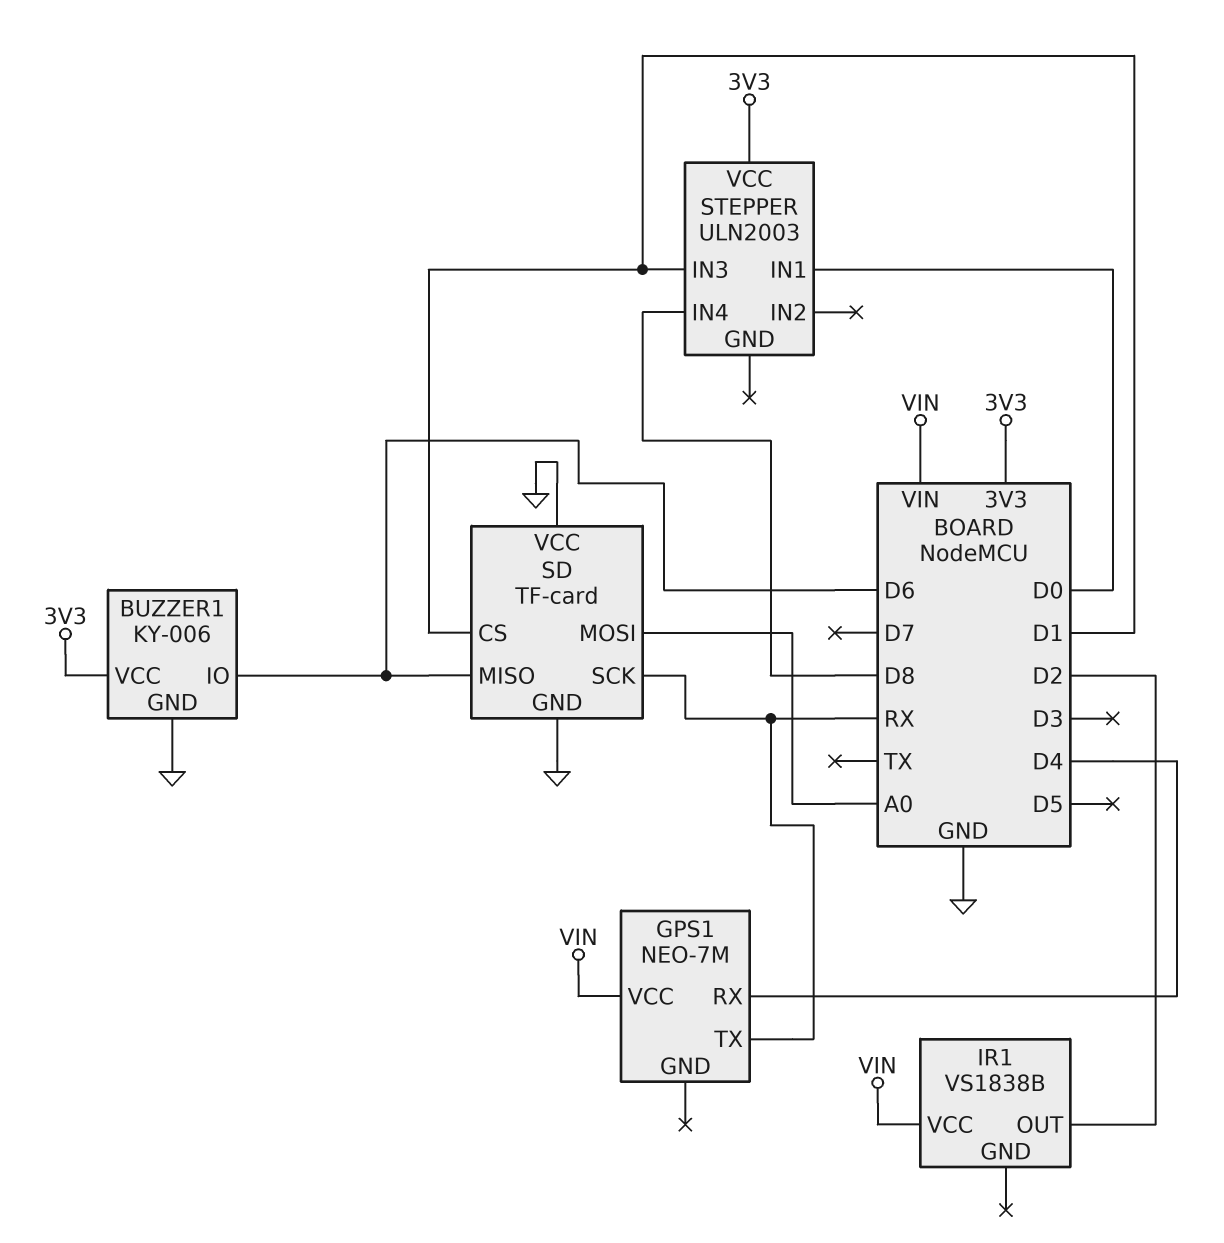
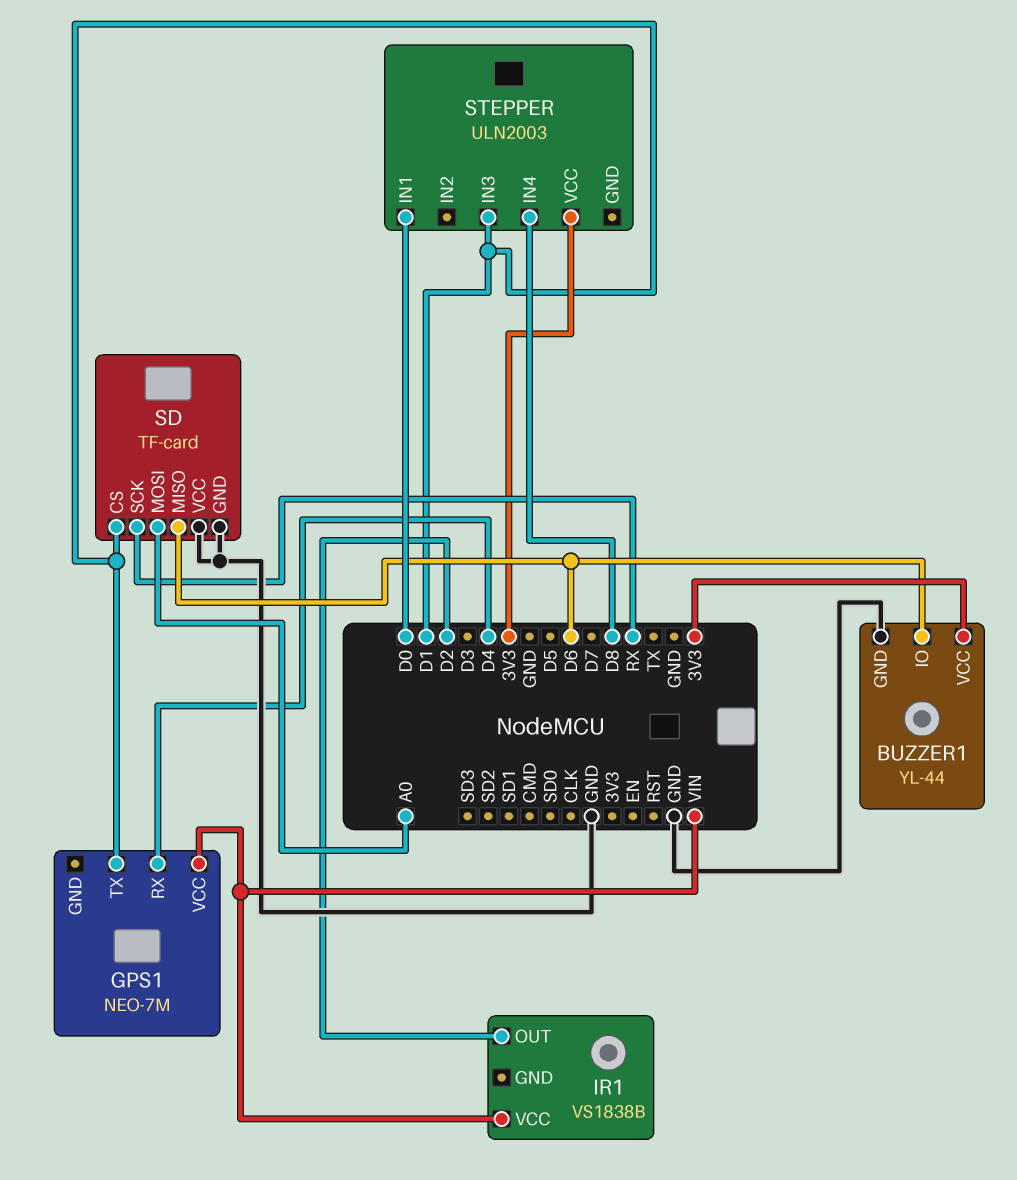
BUZZER1: KY-006 -> YL-44
GPS1 pin TX: RX -> D1

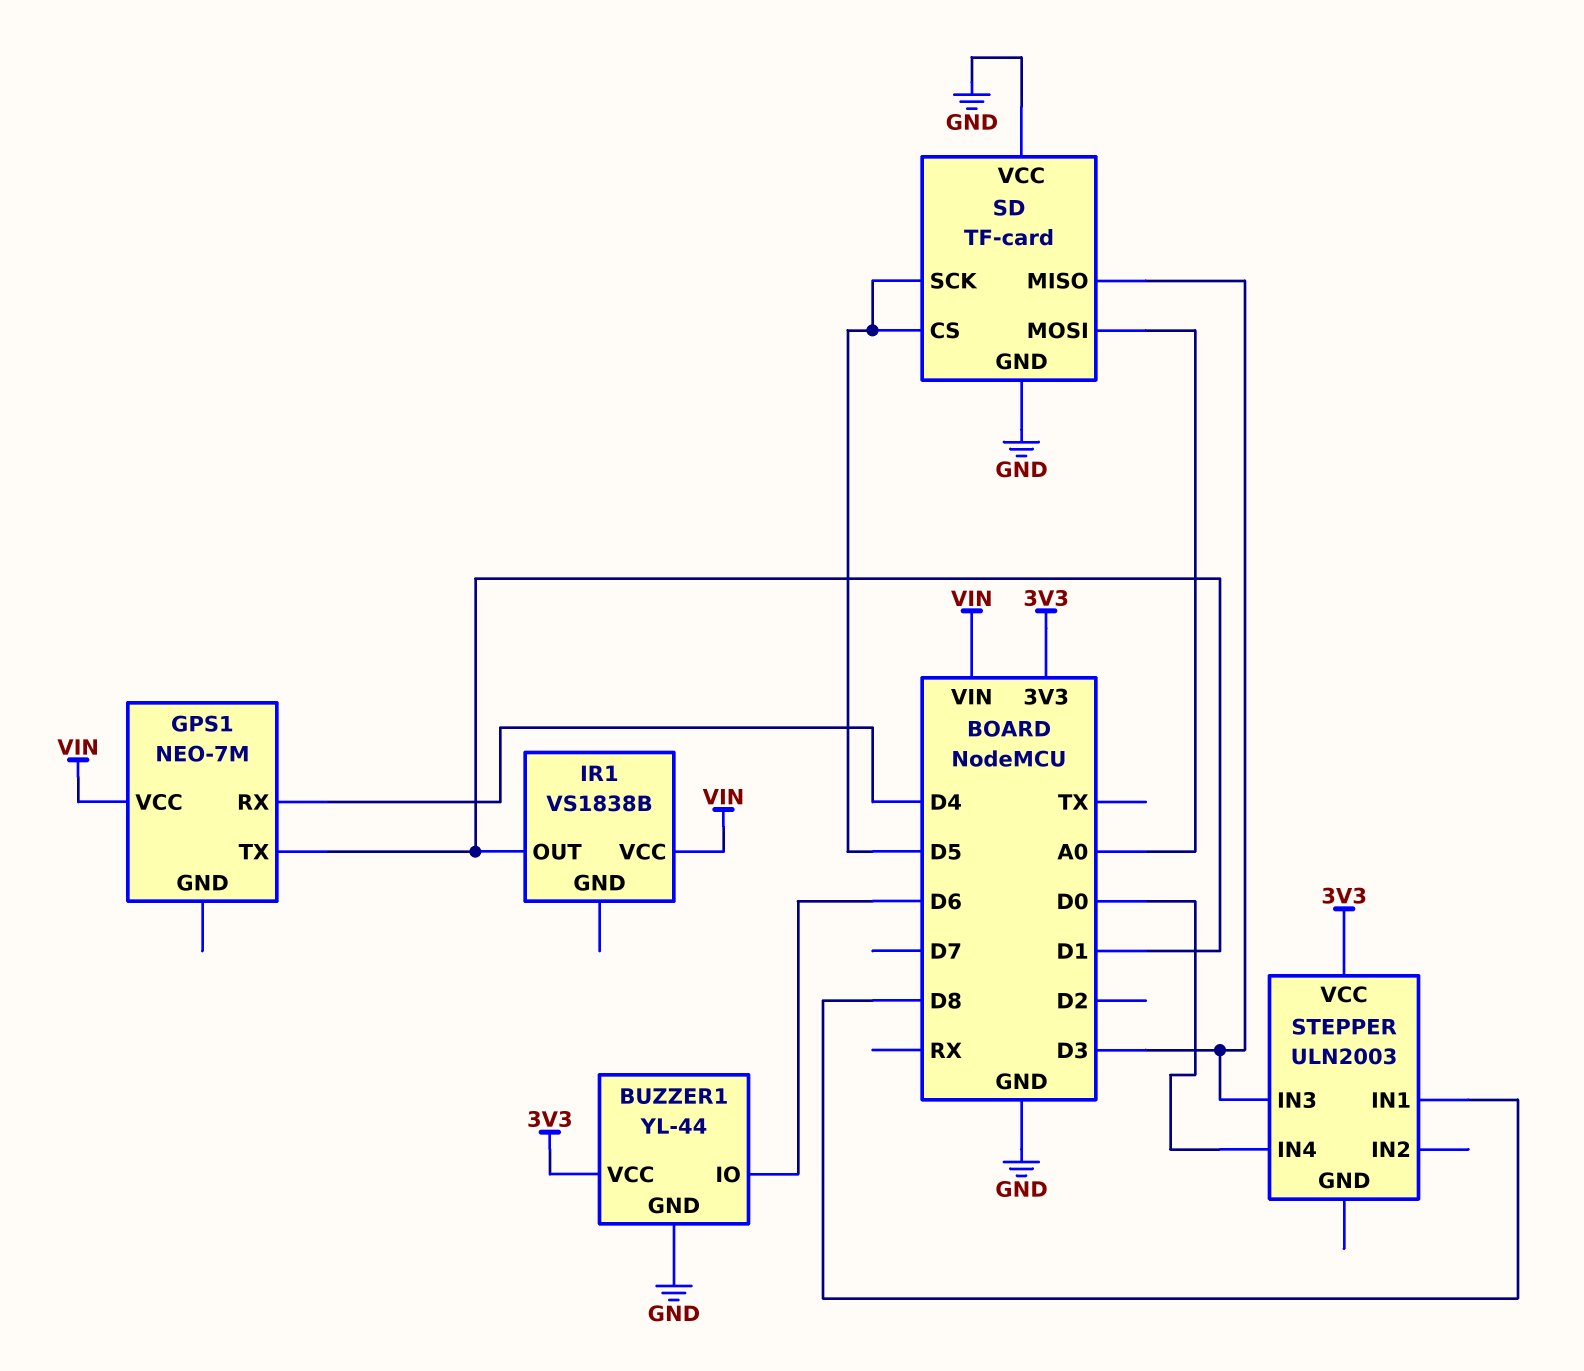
IR1 pin OUT: D2 -> D1
SD pin CS: D1 -> D5
SD pin MISO: D6 -> D3
SD pin SCK: RX -> D5
STEPPER pin IN1: D0 -> D8
STEPPER pin IN3: D1 -> D3
STEPPER pin IN4: D8 -> D0

